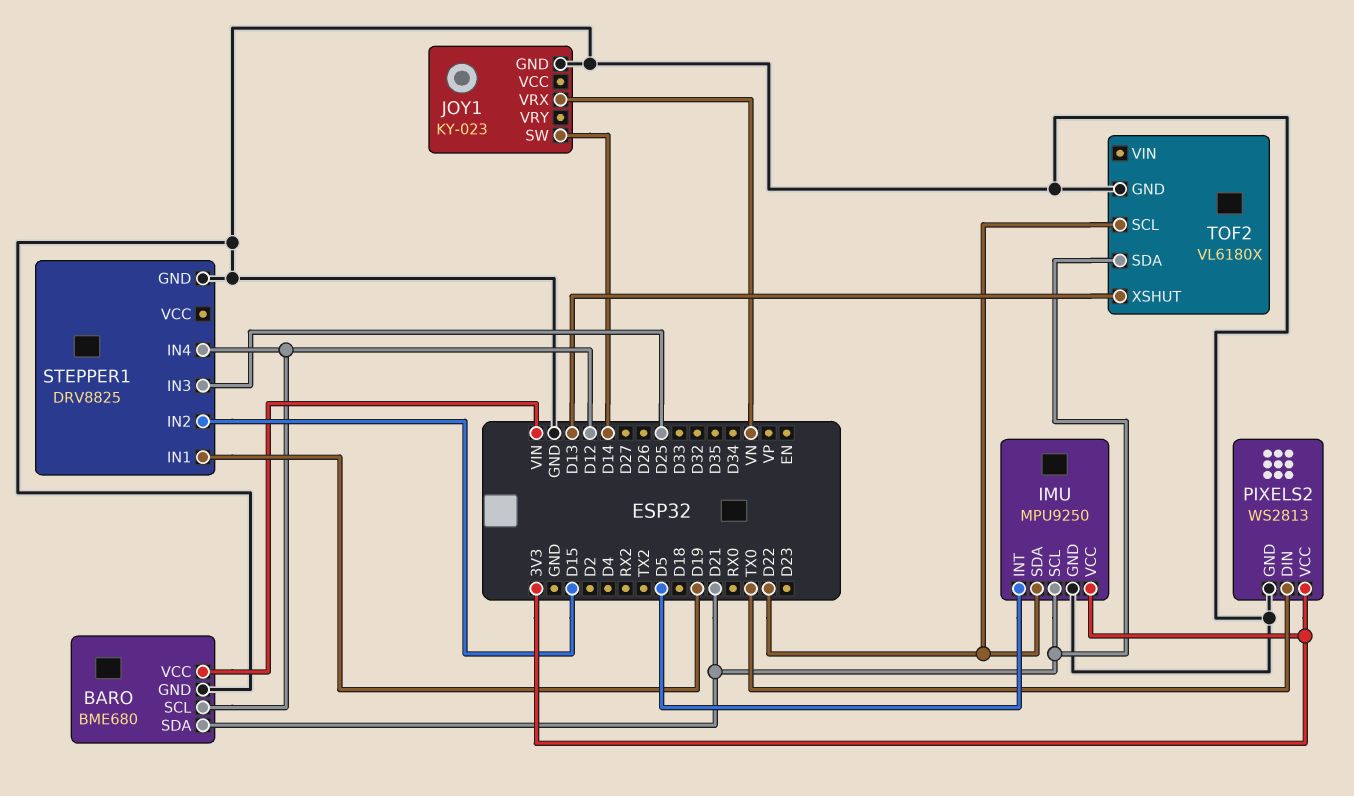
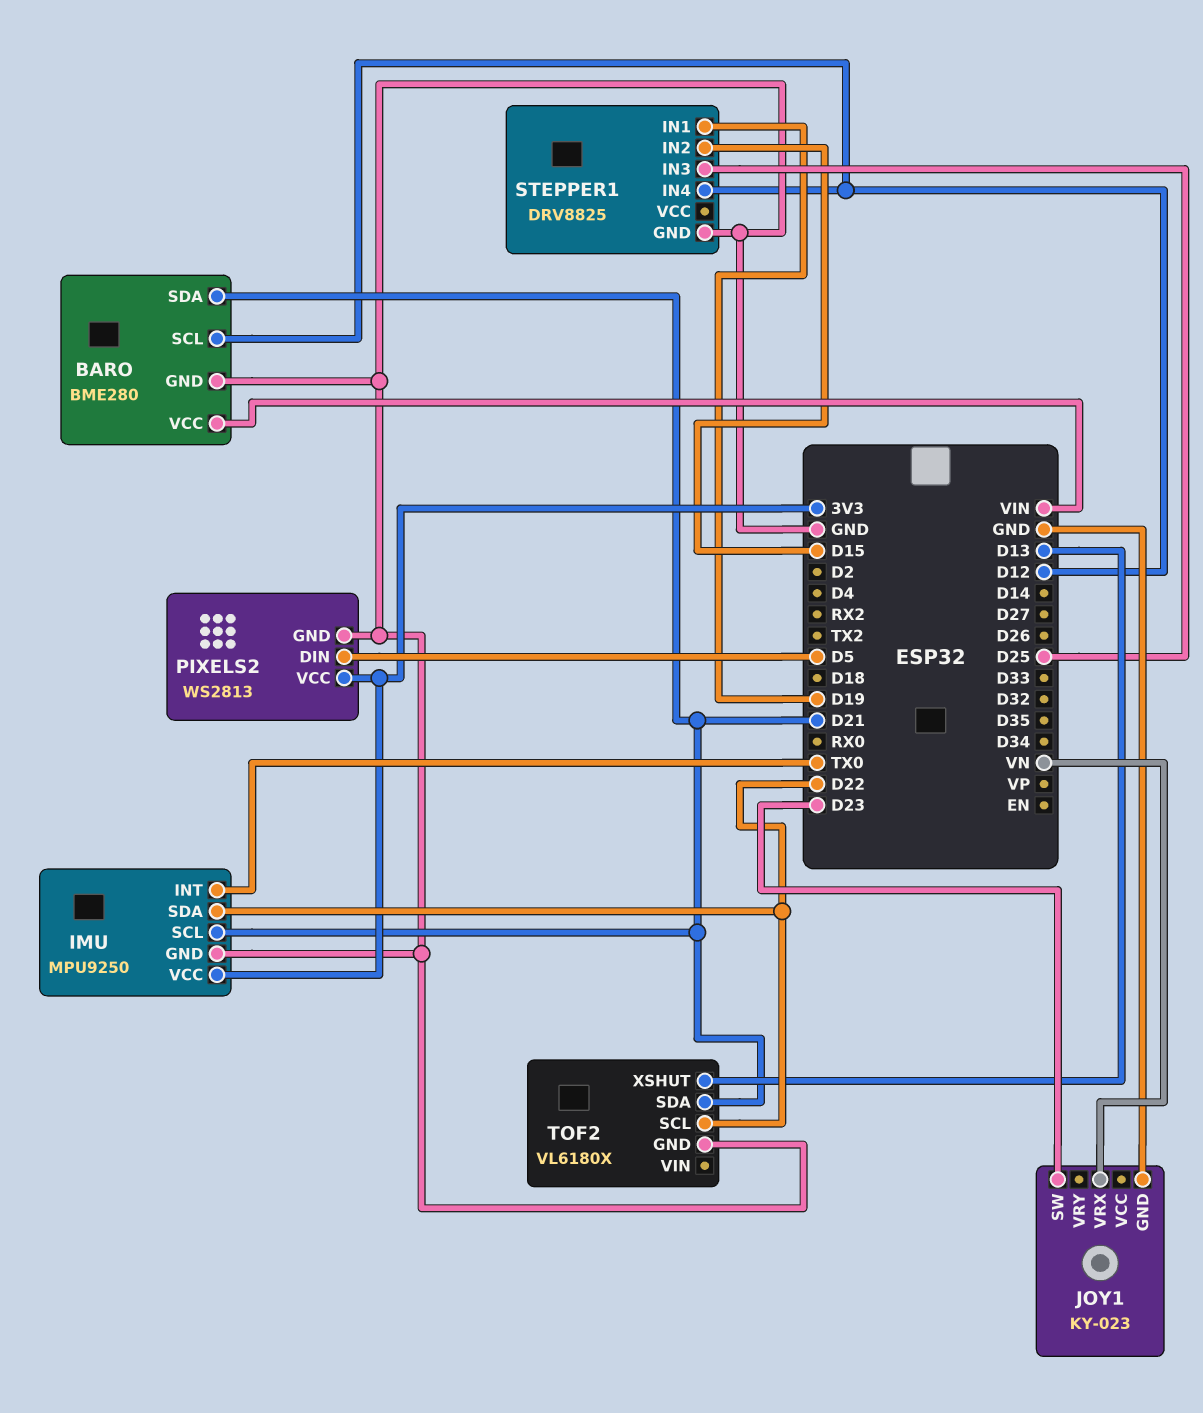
BARO: BME680 -> BME280
IMU pin INT: D5 -> TX0
JOY1 pin SW: D14 -> D23
PIXELS2 pin DIN: TX0 -> D5

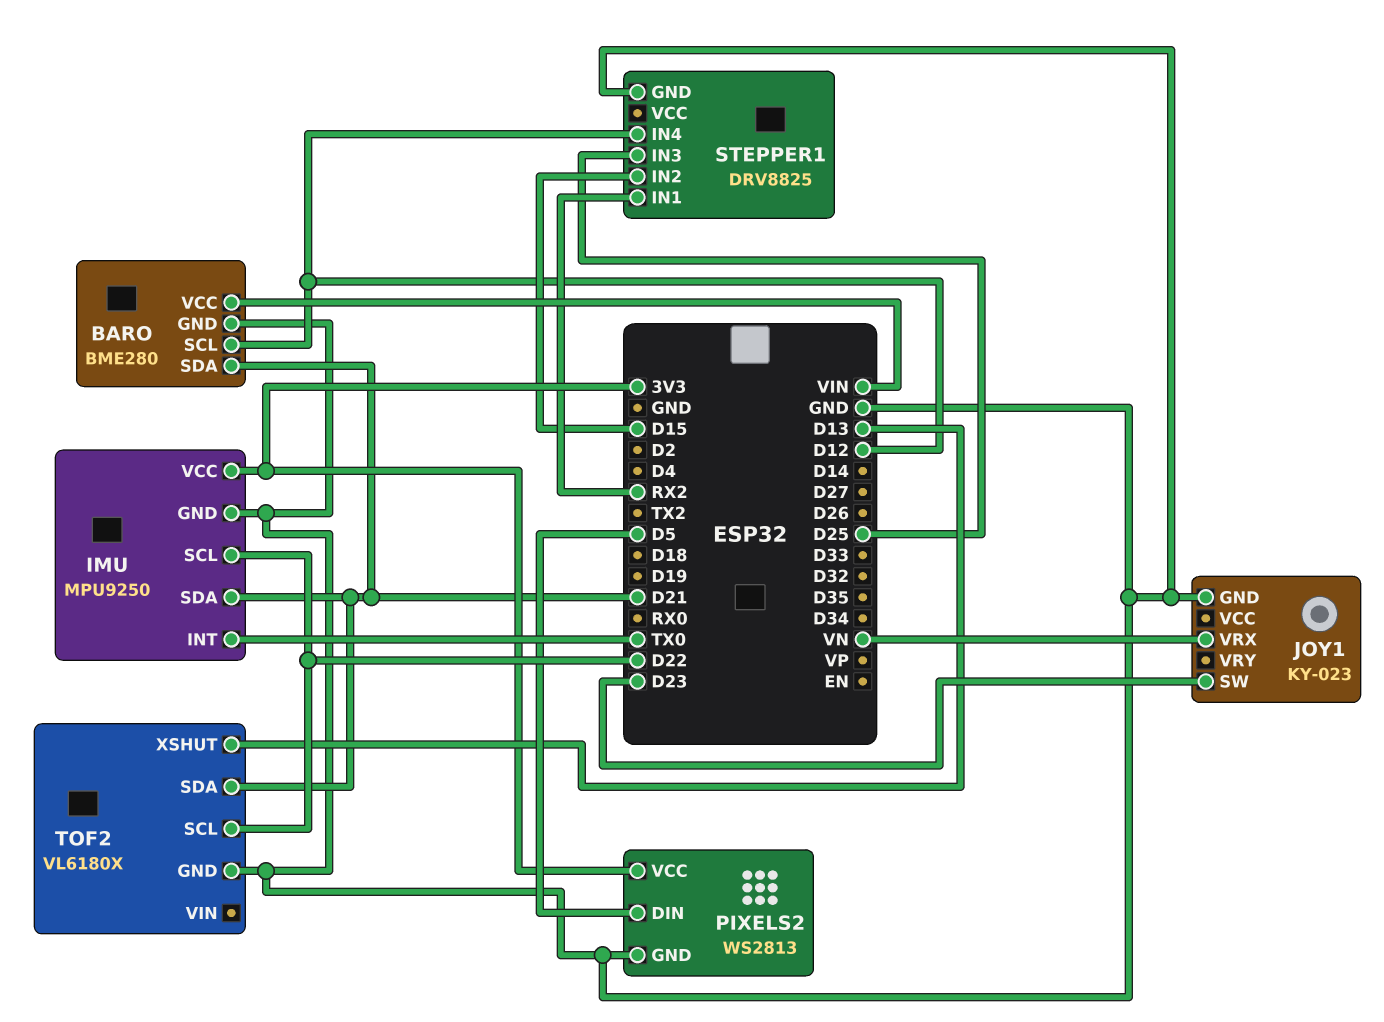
IMU pin SCL: D21 -> D22
IMU pin SDA: D22 -> D21
STEPPER1 pin IN1: D19 -> RX2

